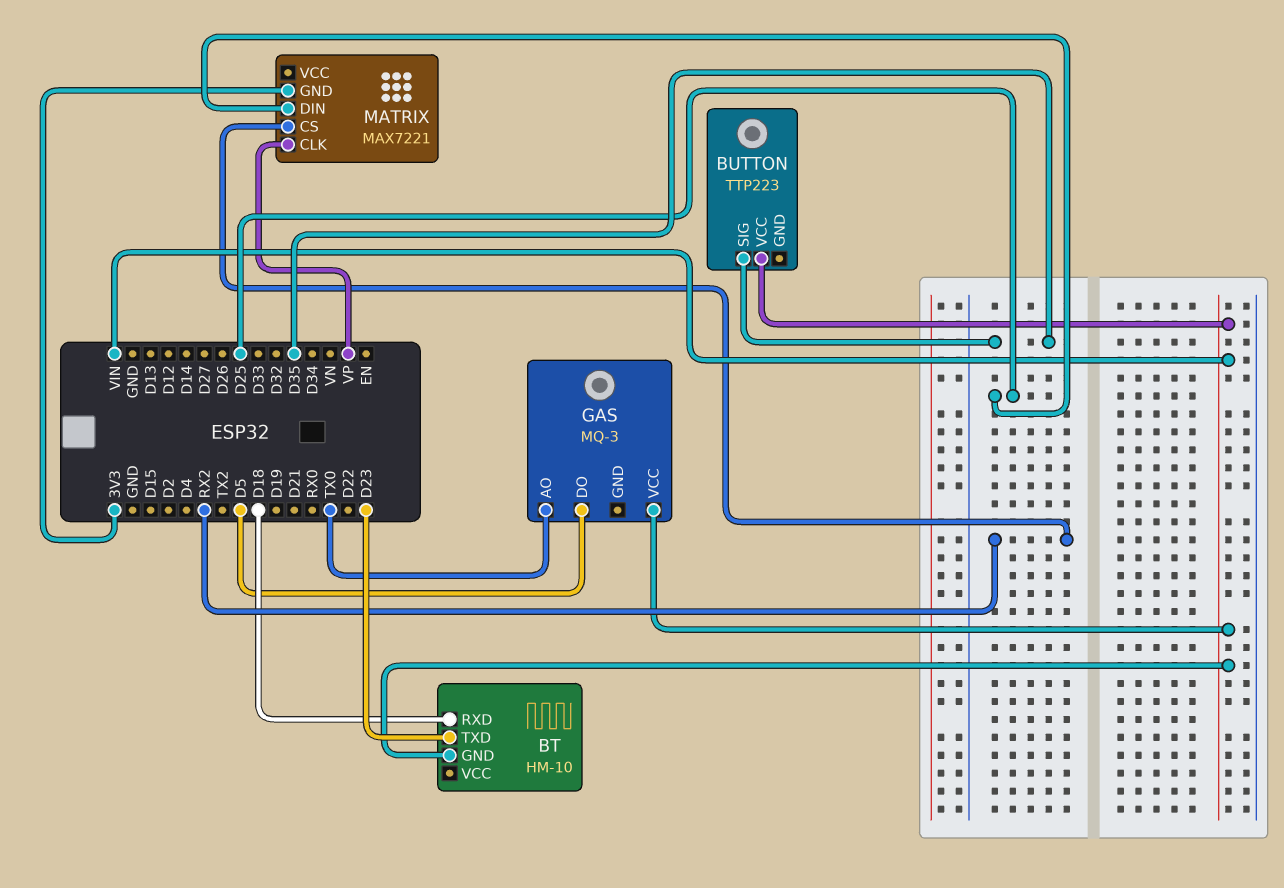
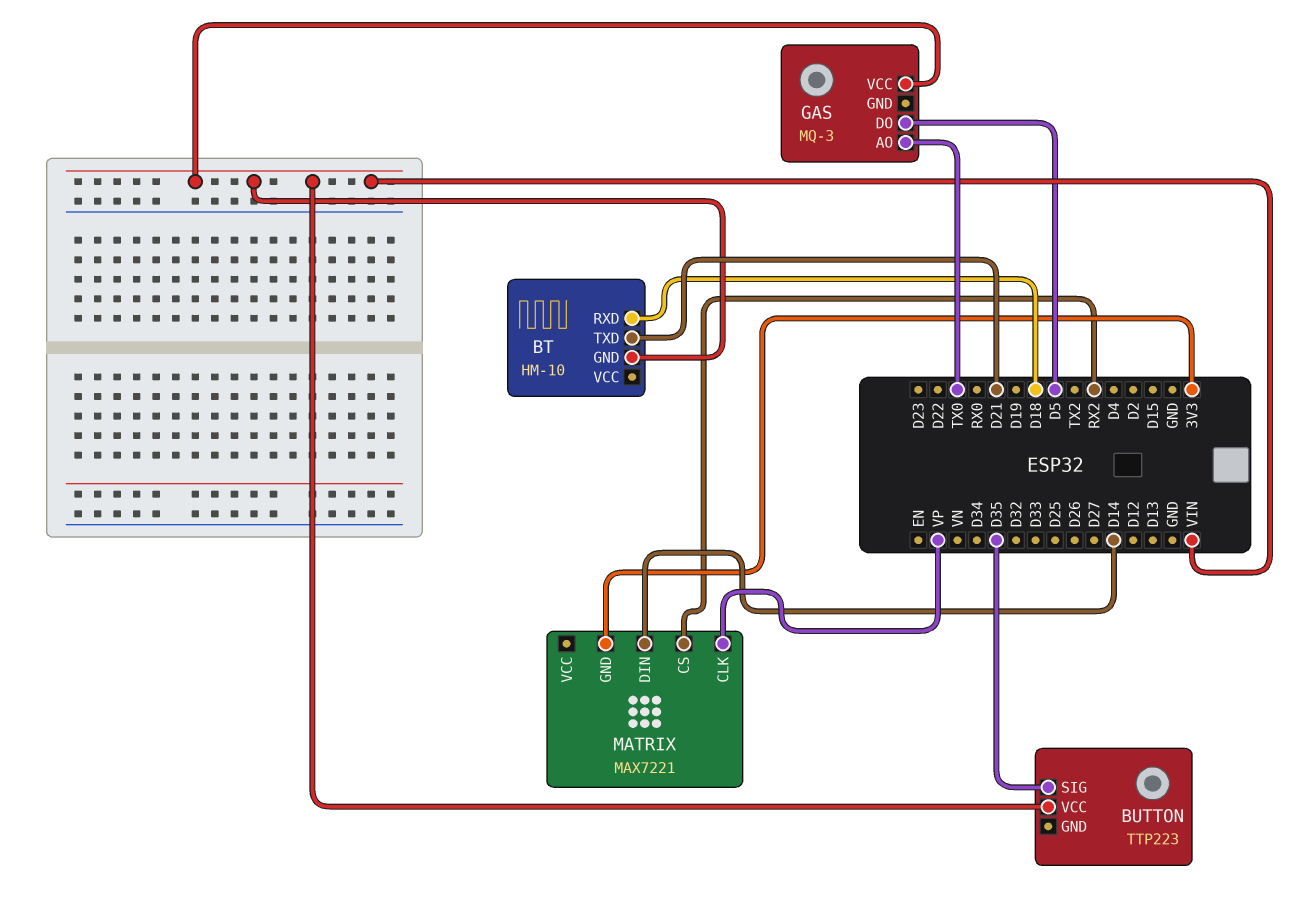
BT pin TXD: D23 -> D21
MATRIX pin DIN: D25 -> D14

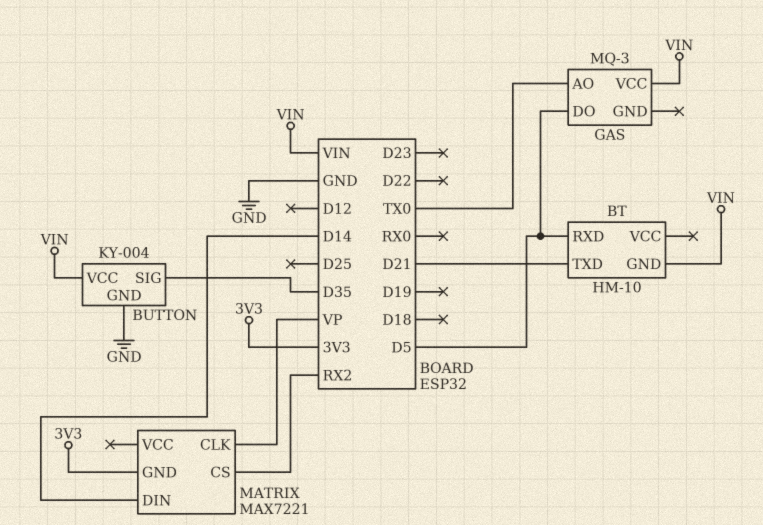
BT pin RXD: D18 -> D5
BUTTON: TTP223 -> KY-004
BUTTON pin GND: none -> GND

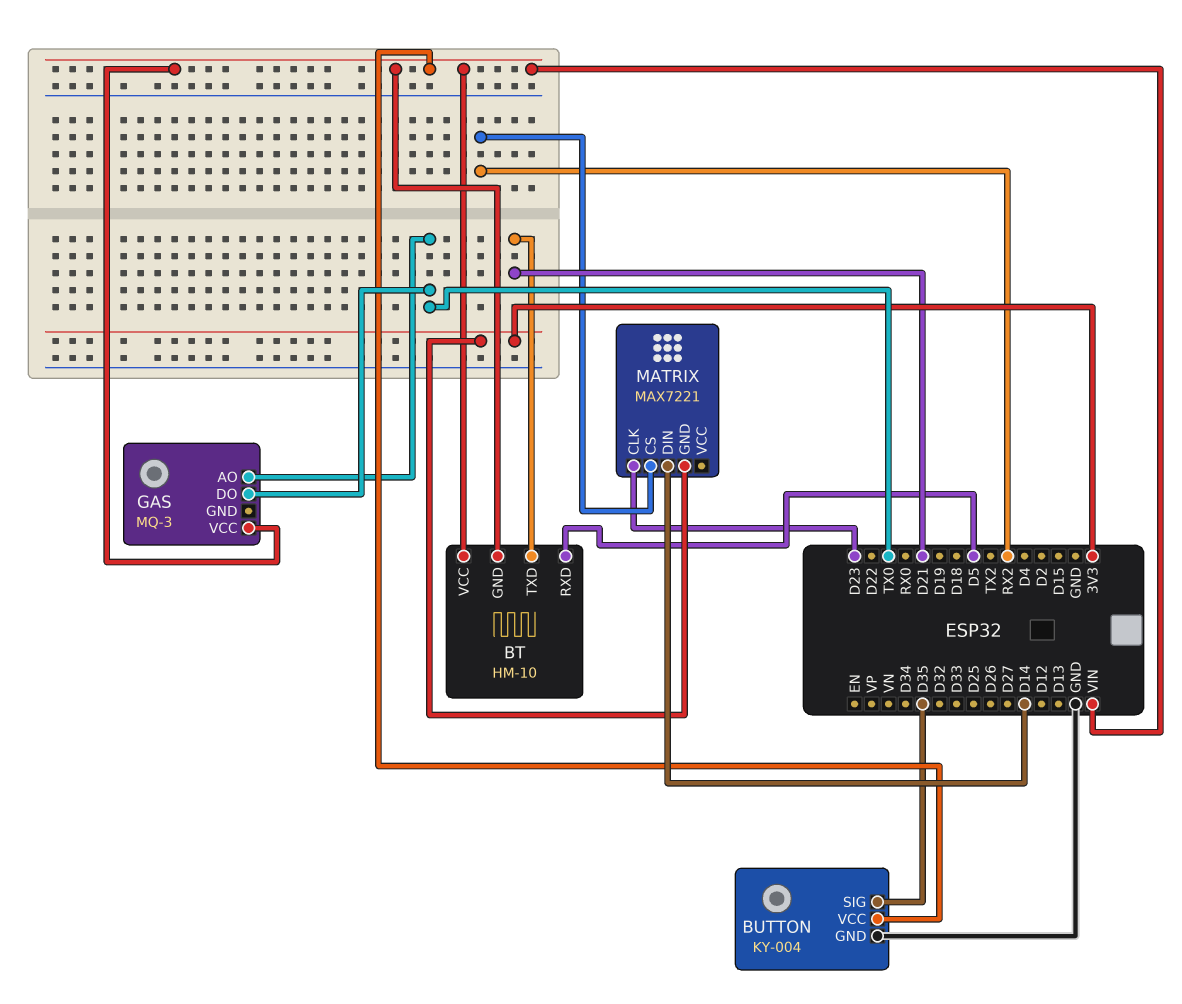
BT pin VCC: none -> VIN
GAS pin DO: D5 -> TX0
MATRIX pin CLK: VP -> D23

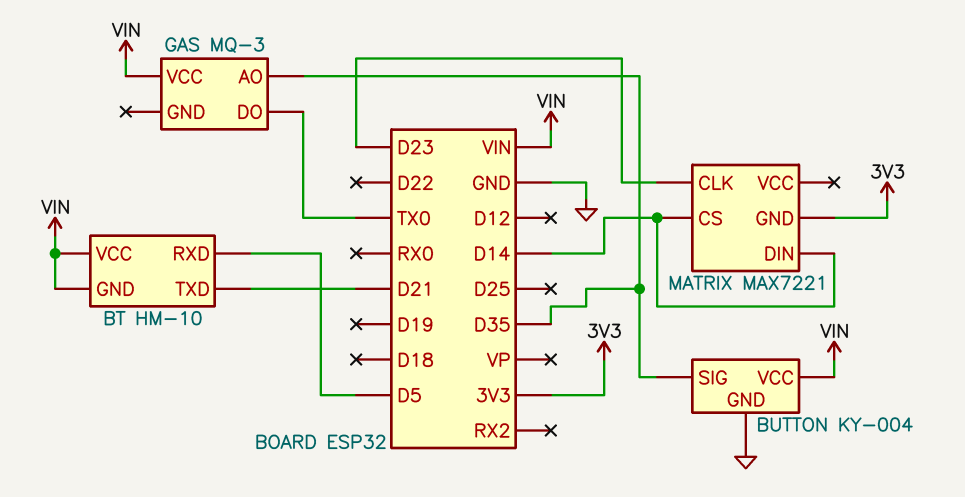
GAS pin AO: TX0 -> D35
MATRIX pin CS: RX2 -> D14

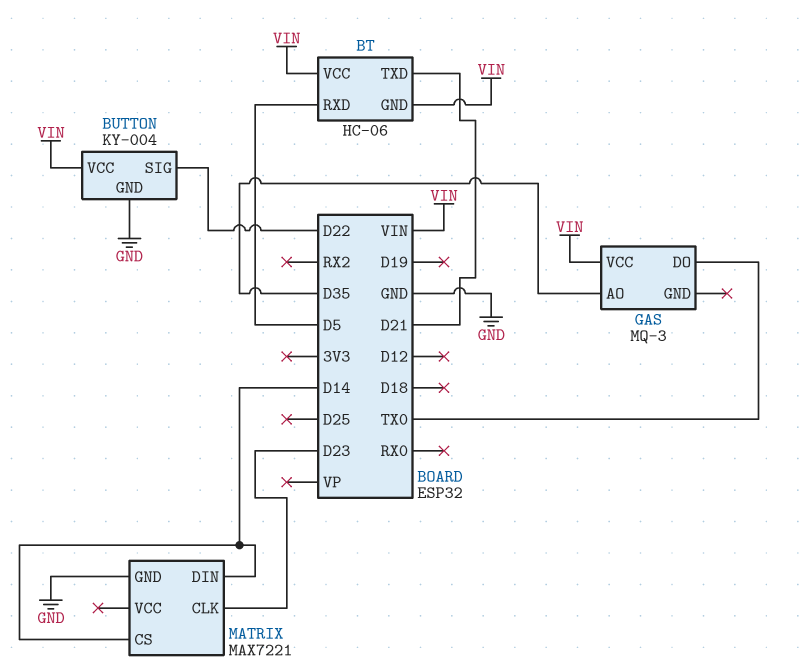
BT: HM-10 -> HC-06
BUTTON pin SIG: D35 -> D22
MATRIX pin GND: 3V3 -> GND

